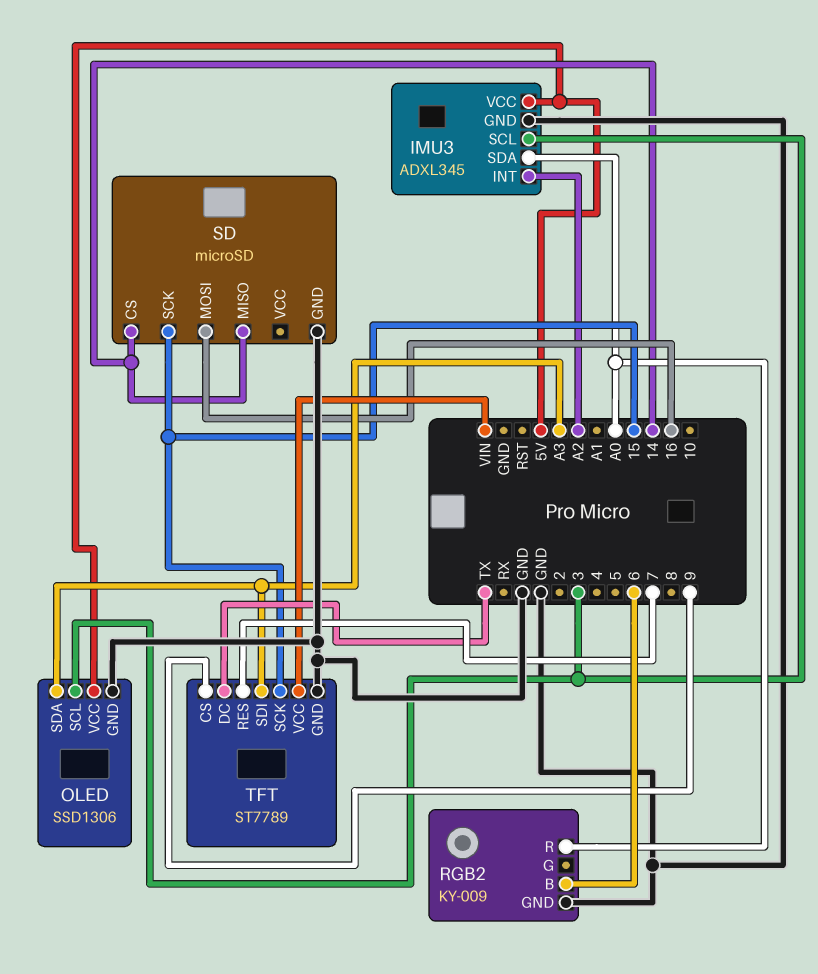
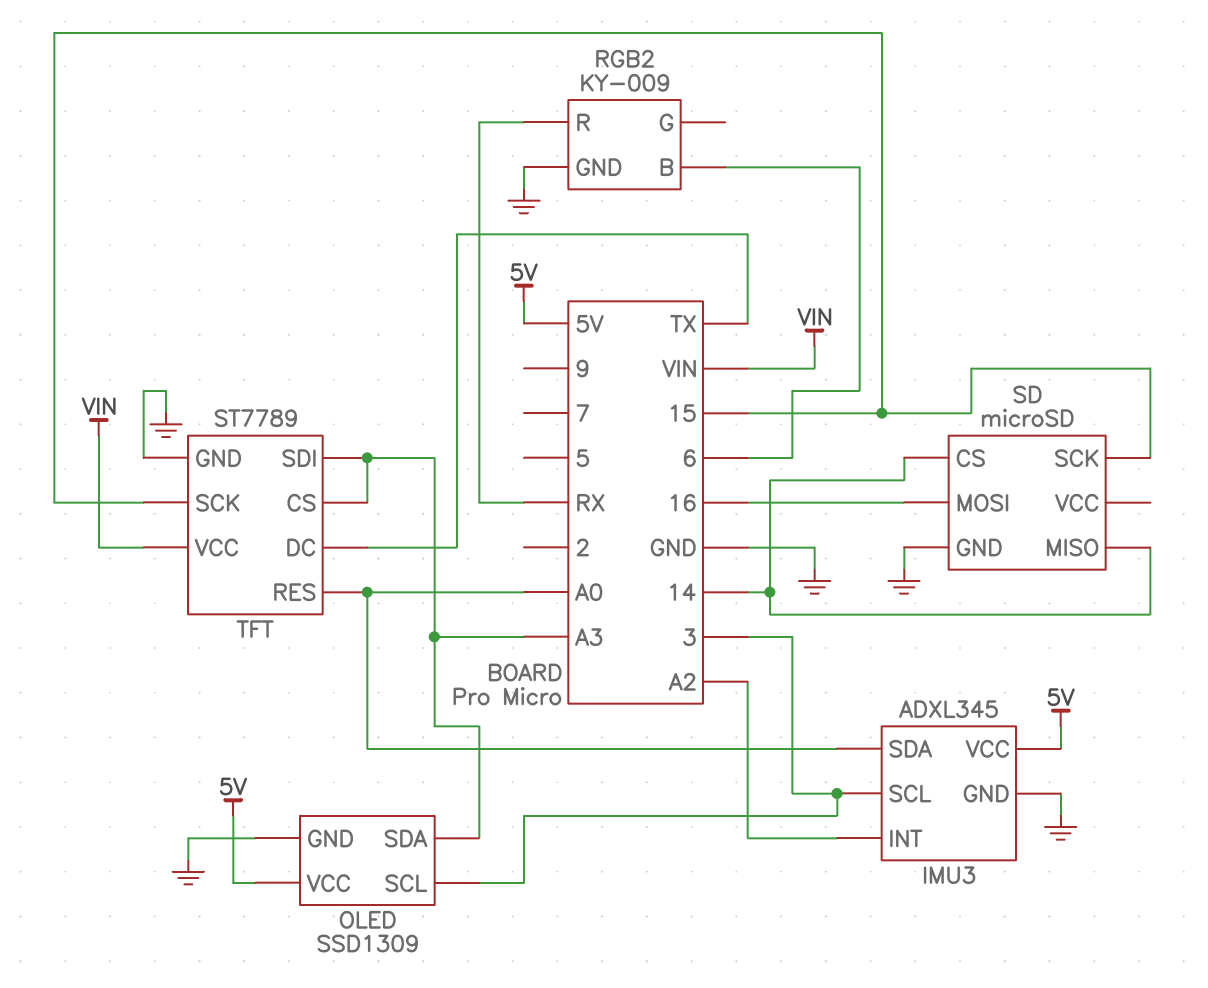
OLED: SSD1306 -> SSD1309
RGB2 pin R: A0 -> RX
TFT pin CS: 9 -> A3
TFT pin RES: 7 -> A0

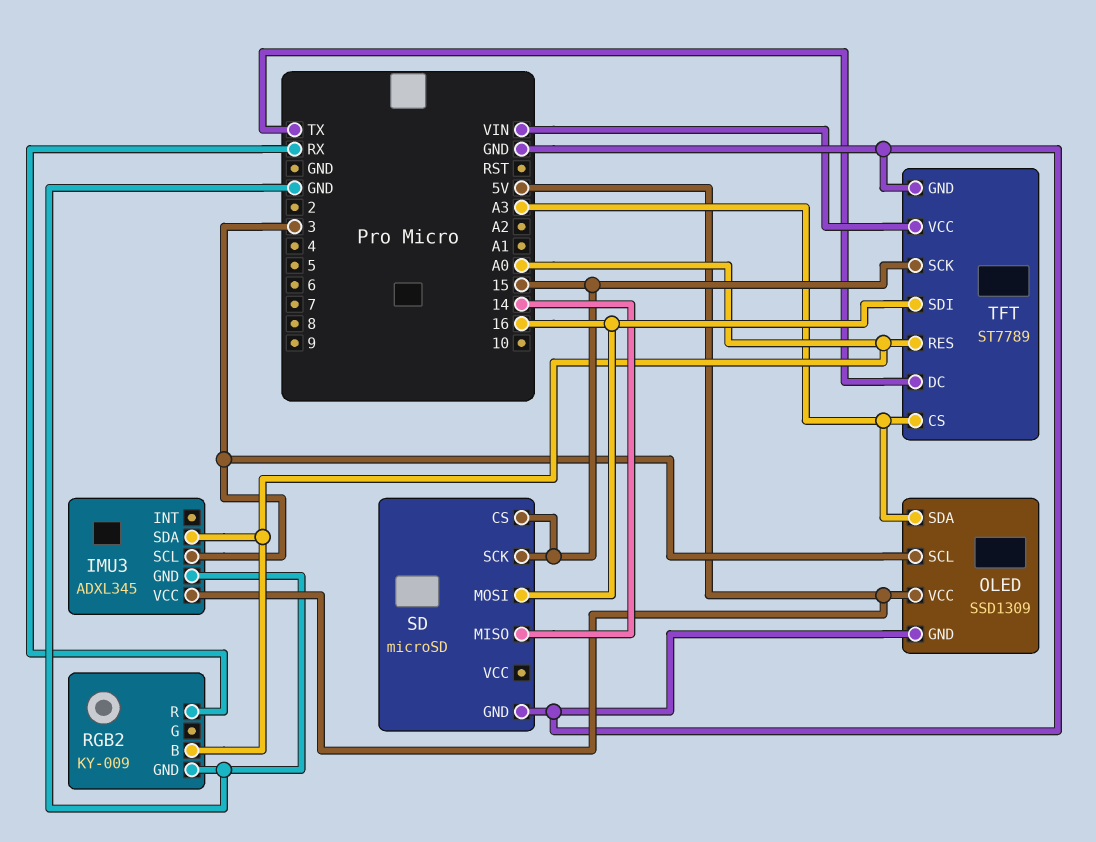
IMU3 pin INT: A2 -> none
RGB2 pin B: 6 -> A0
SD pin CS: 14 -> 15
TFT pin SDI: A3 -> 16

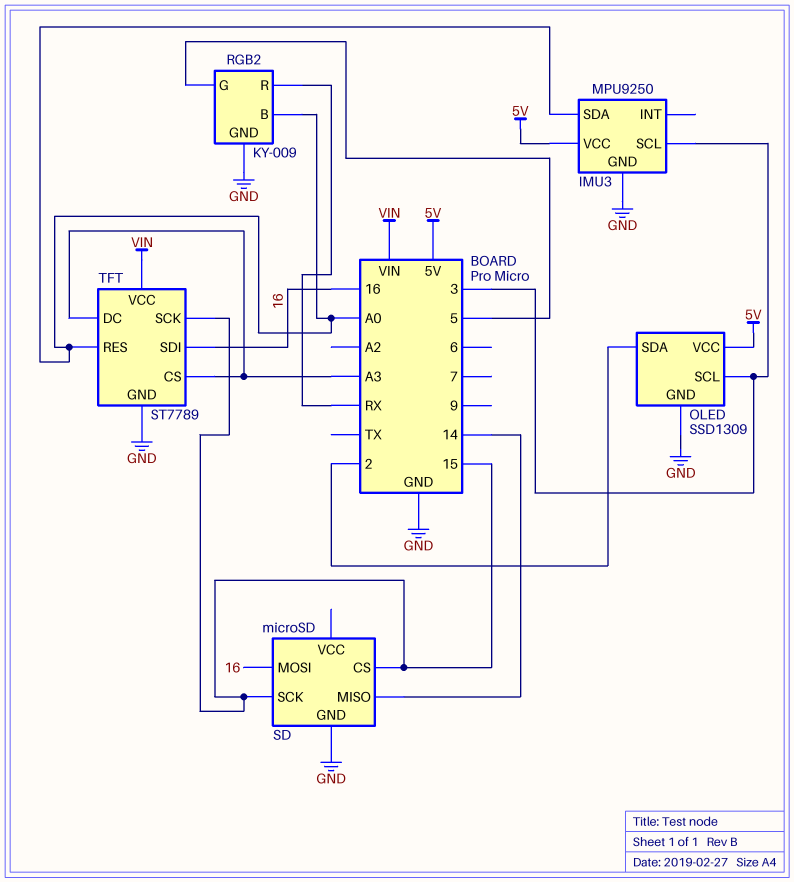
IMU3: ADXL345 -> MPU9250
OLED pin SDA: A3 -> 2
RGB2 pin G: none -> 5
TFT pin DC: TX -> A3

